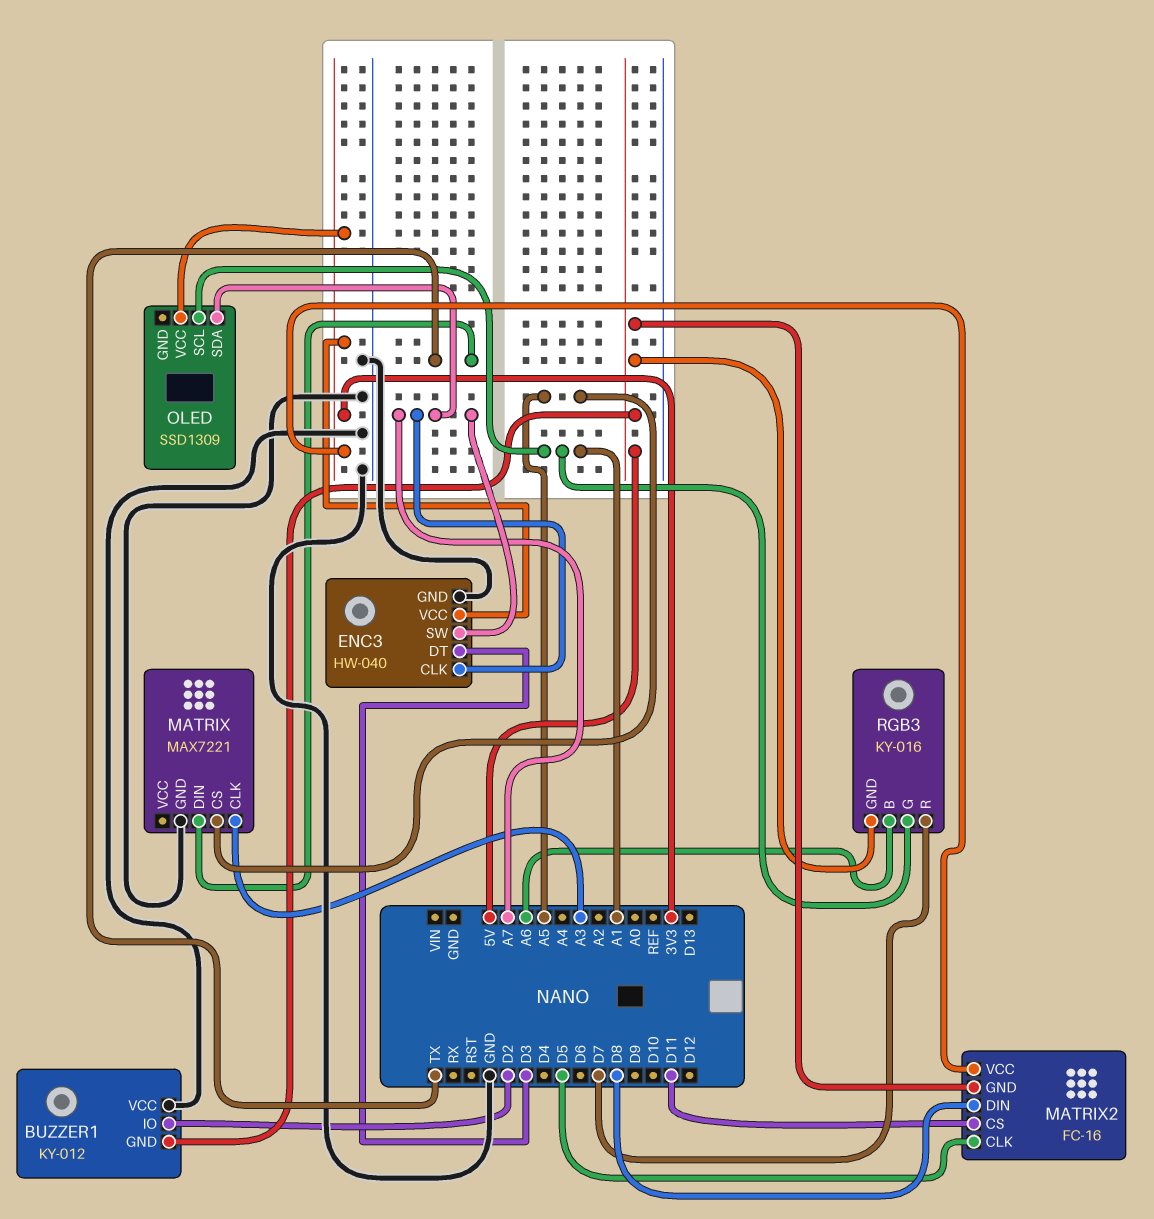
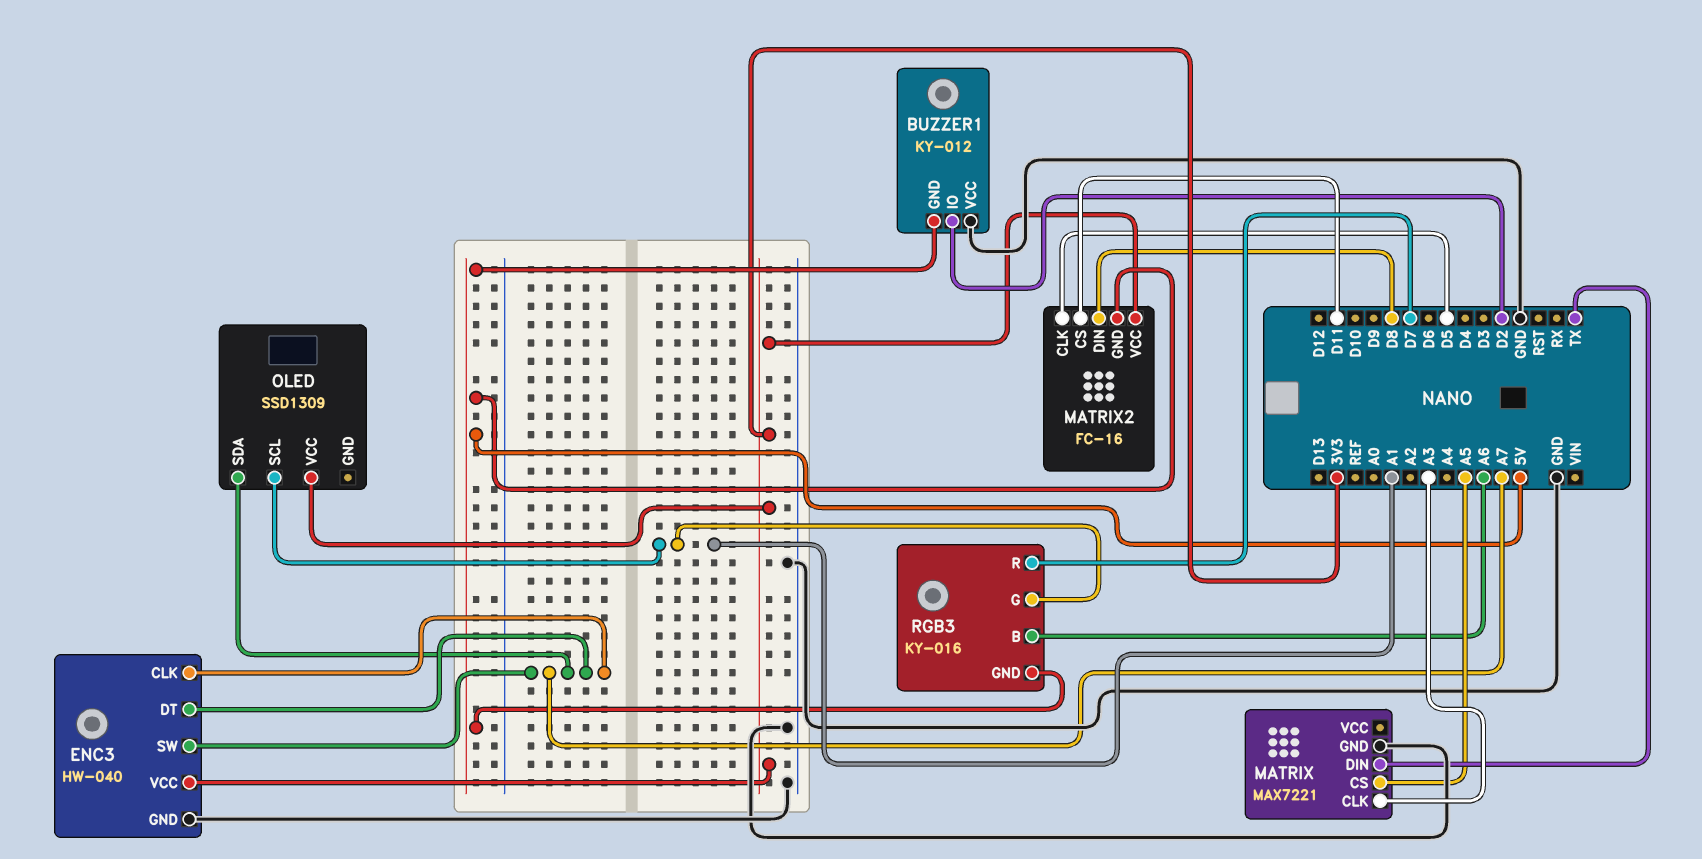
ENC3 pin DT: D3 -> A7

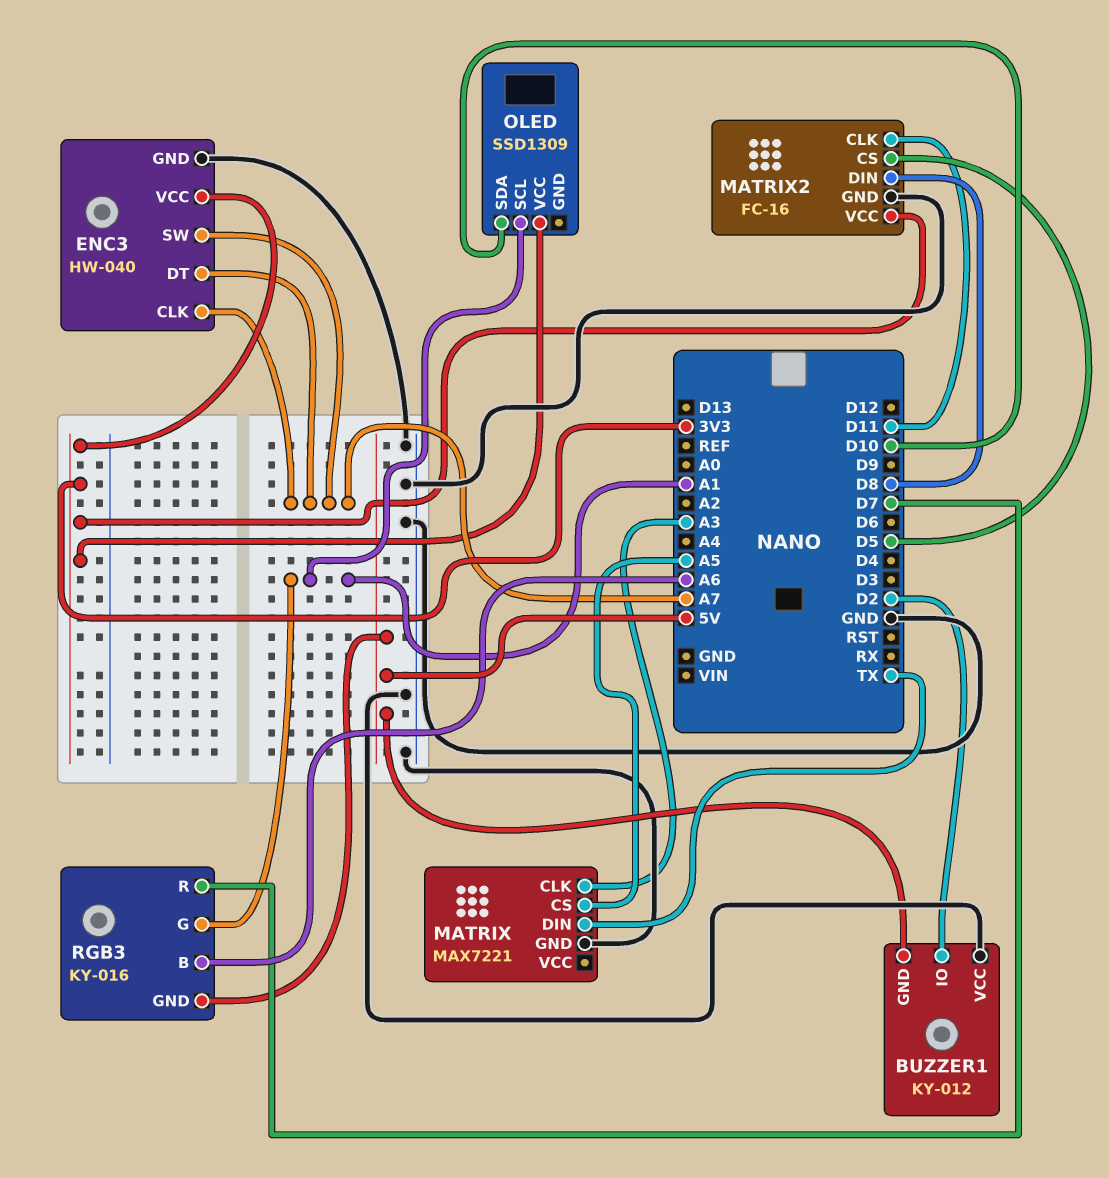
MATRIX2 pin CLK: D5 -> D11
MATRIX2 pin CS: D11 -> D5
MATRIX2 pin GND: 5V -> GND
OLED pin SDA: A7 -> D10

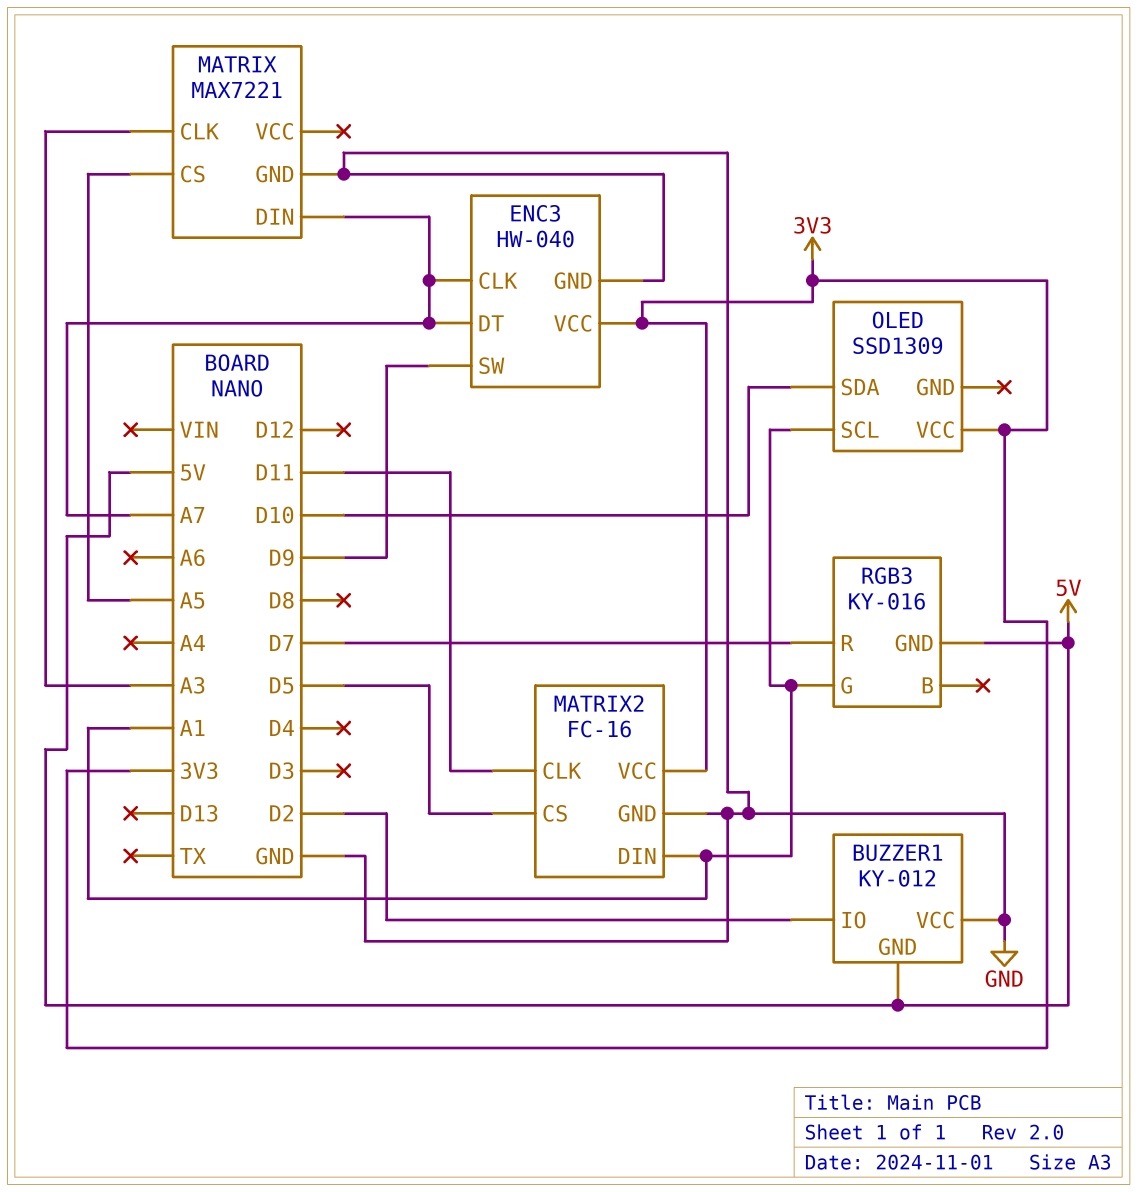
ENC3 pin SW: A7 -> D9
MATRIX pin DIN: TX -> A7
MATRIX2 pin DIN: D8 -> A1
RGB3 pin B: A6 -> none

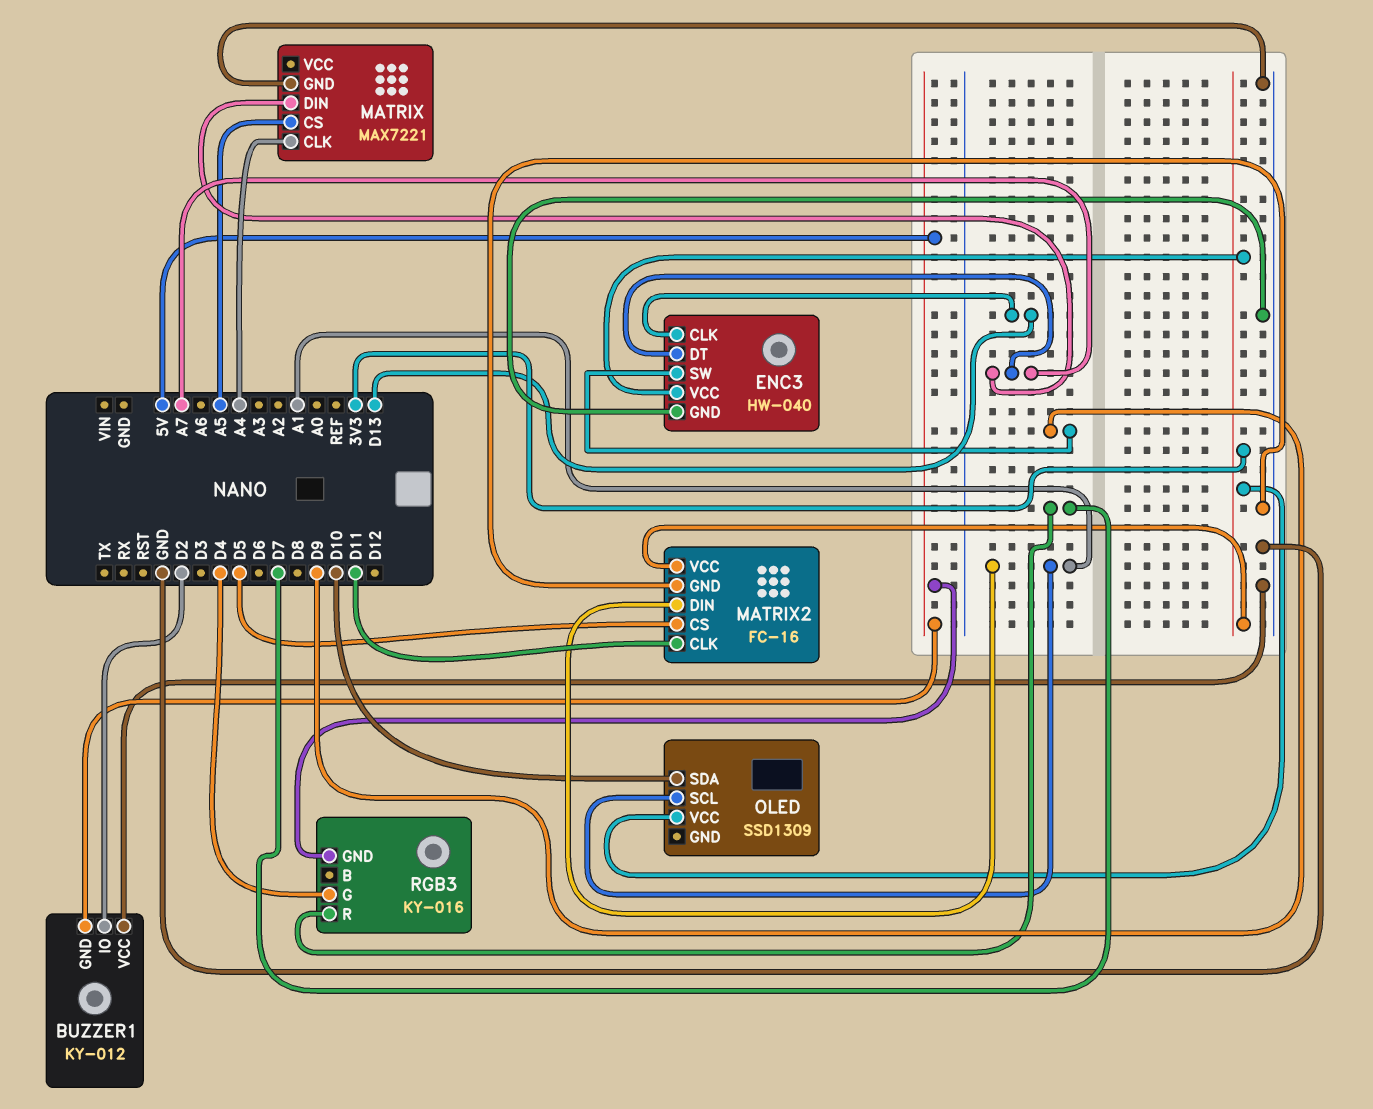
ENC3 pin CLK: A7 -> D13
MATRIX pin CLK: A3 -> A4
RGB3 pin G: A1 -> D4

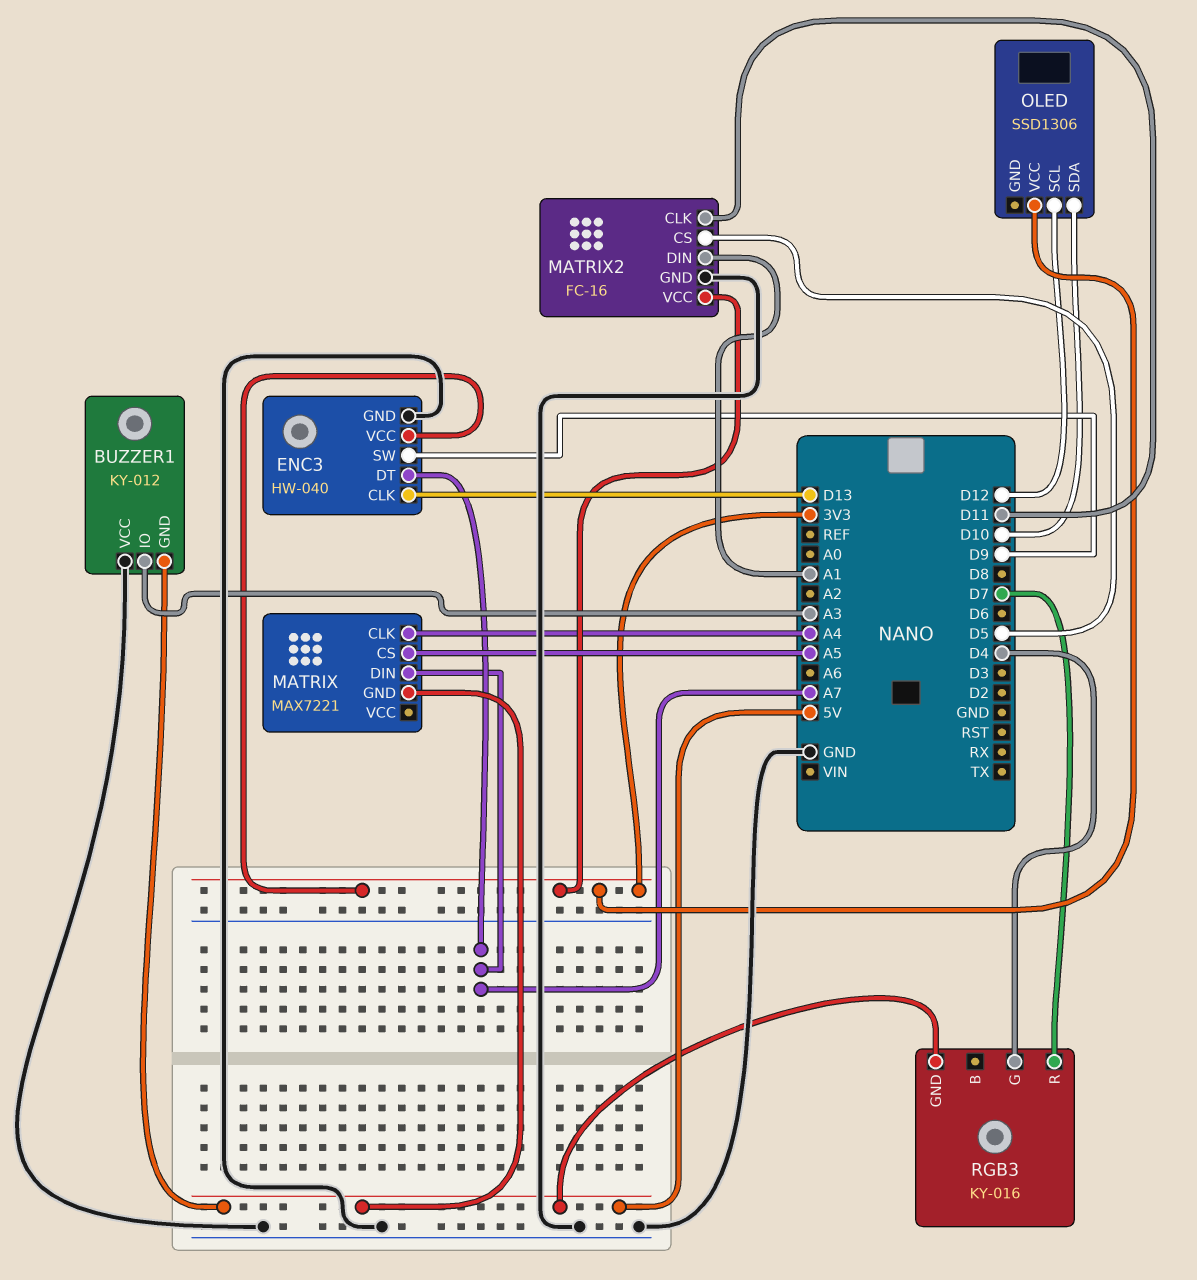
BUZZER1 pin IO: D2 -> A3
MATRIX pin GND: GND -> 5V
OLED: SSD1309 -> SSD1306
OLED pin SCL: A1 -> D12

